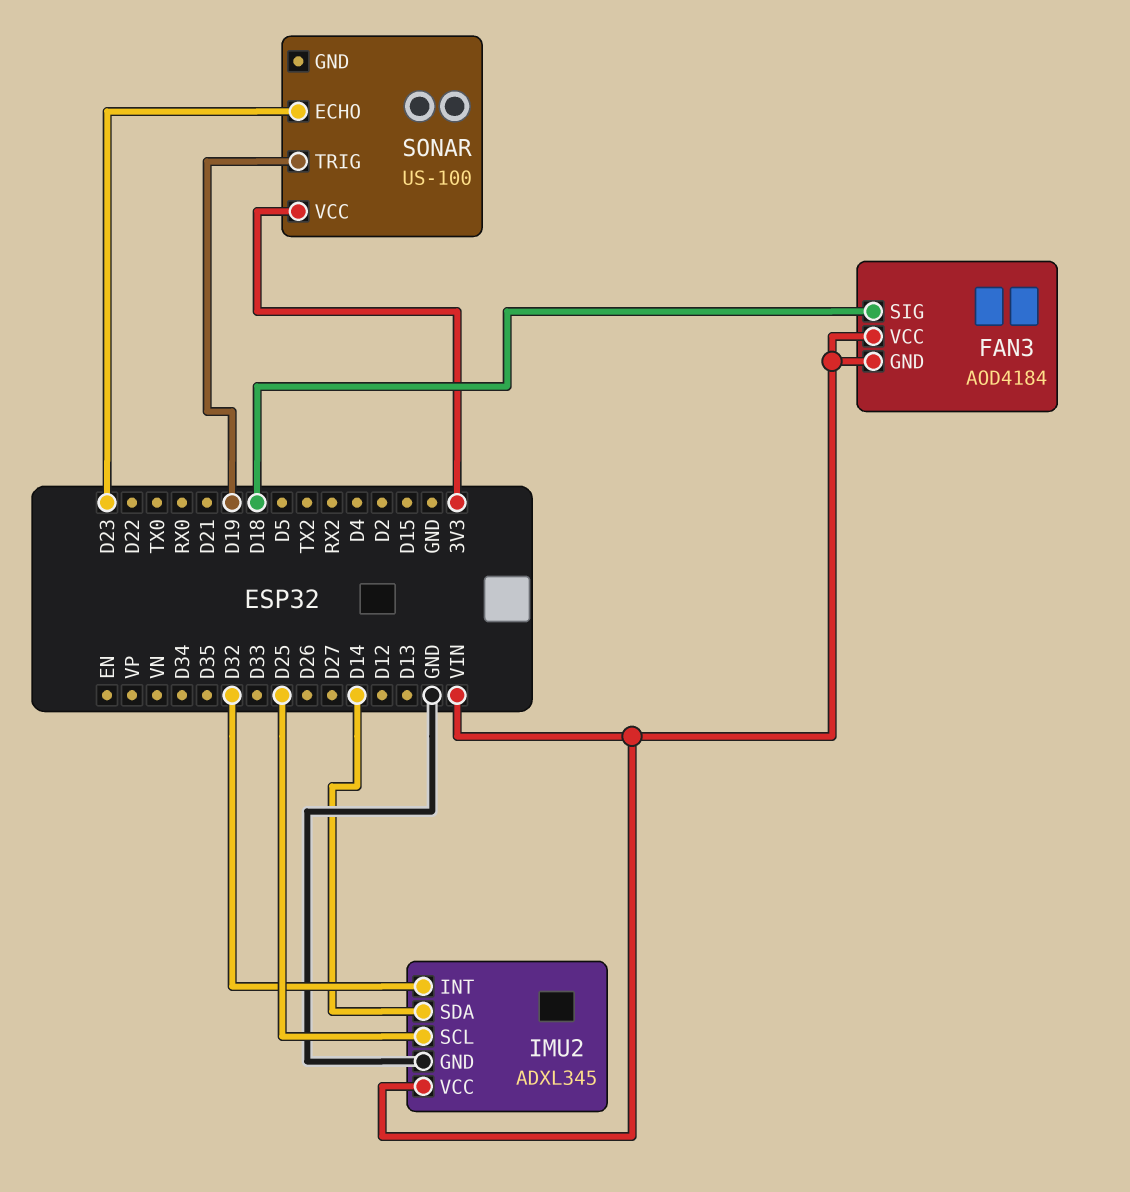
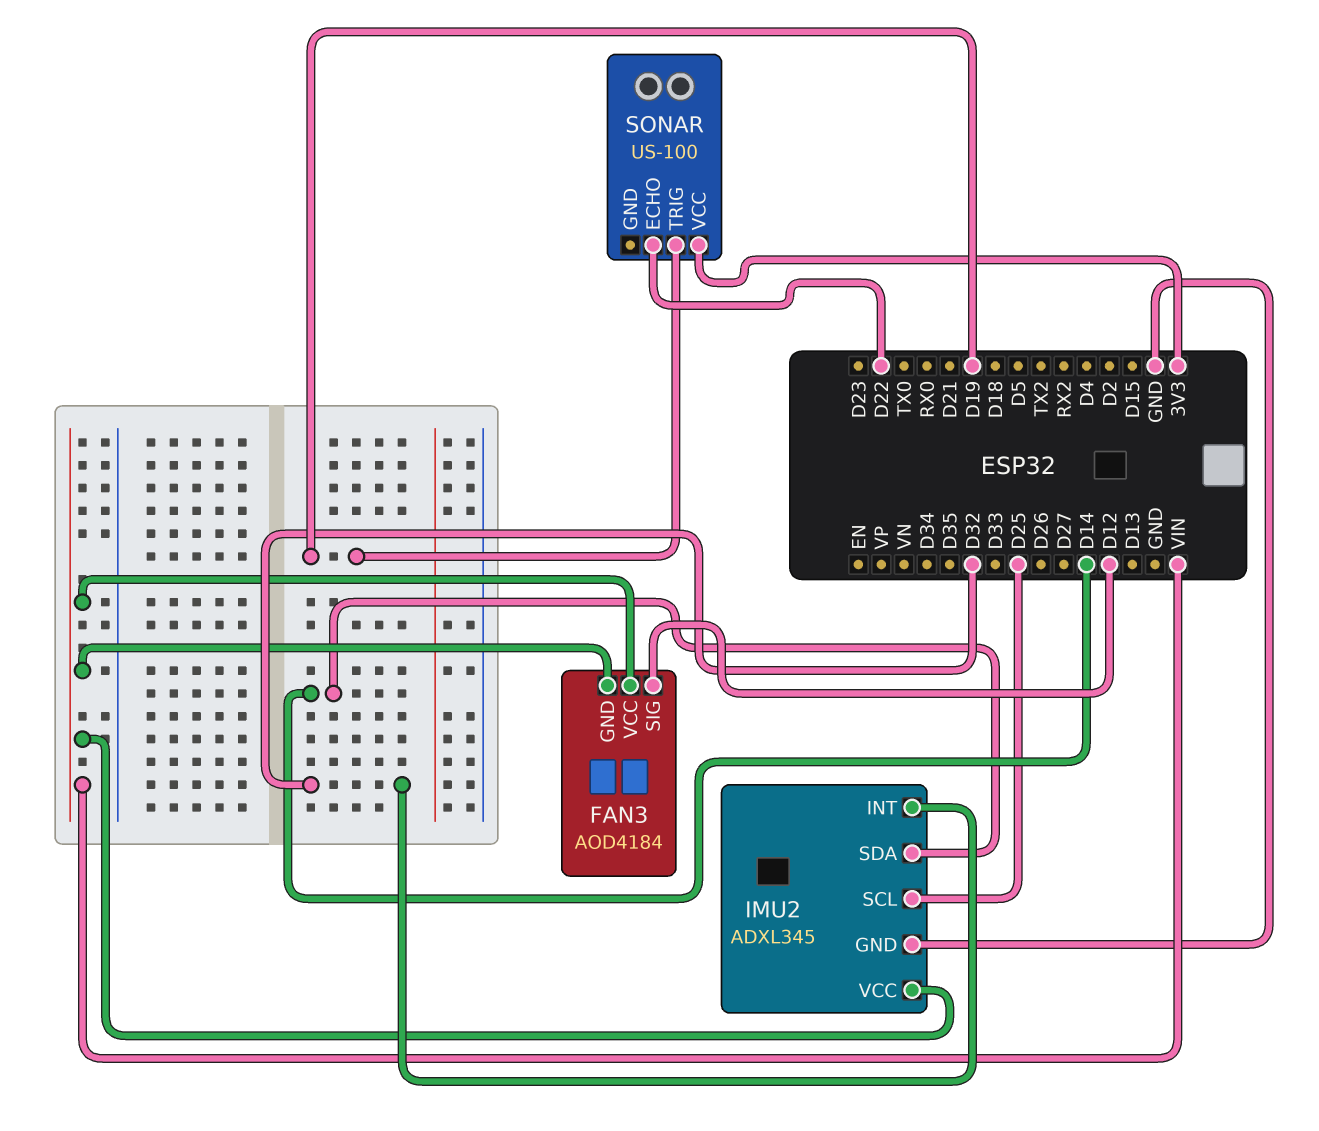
FAN3 pin SIG: D18 -> D12
SONAR pin ECHO: D23 -> D22

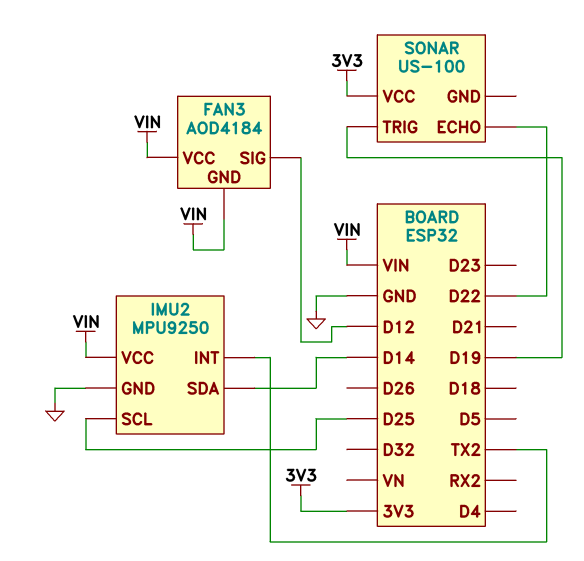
IMU2: ADXL345 -> MPU9250
IMU2 pin INT: D32 -> TX2

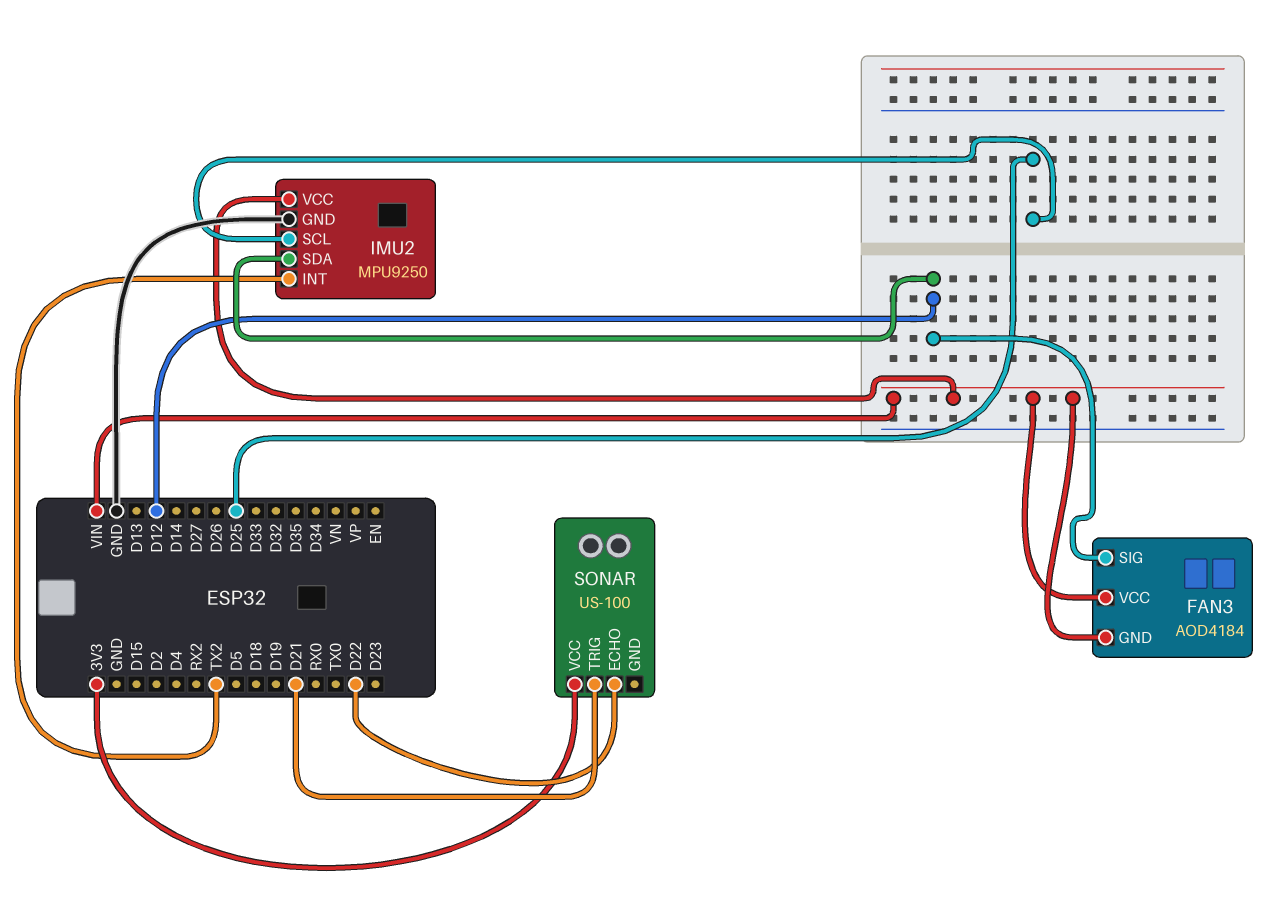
IMU2 pin SDA: D14 -> D12
SONAR pin TRIG: D19 -> D21

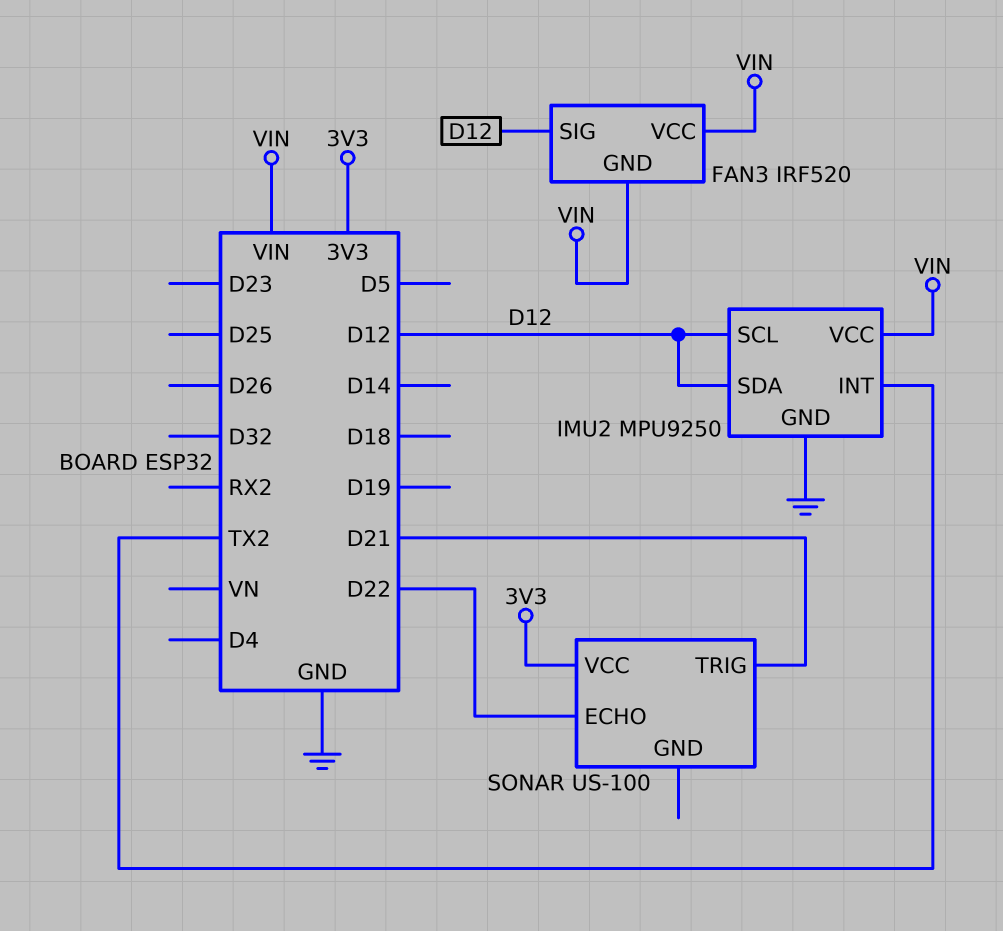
FAN3: AOD4184 -> IRF520
IMU2 pin SCL: D25 -> D12

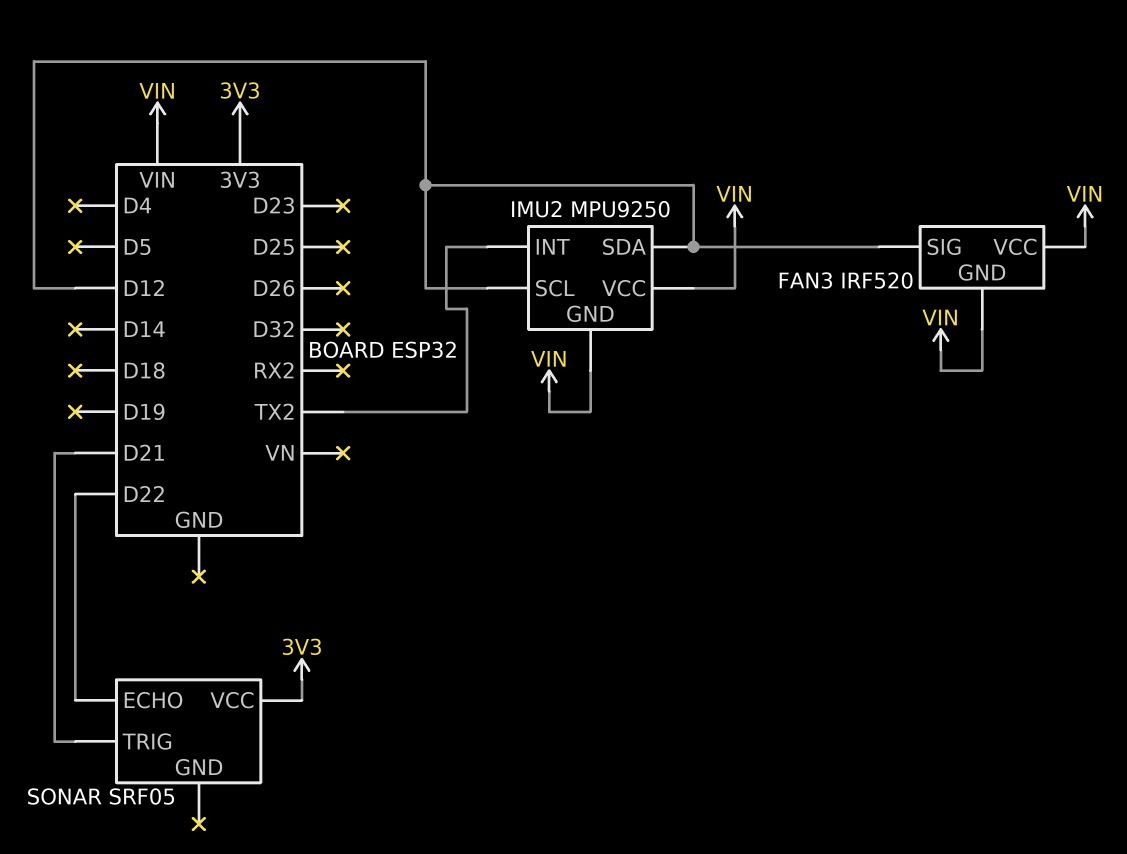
IMU2 pin GND: GND -> VIN
SONAR: US-100 -> SRF05

